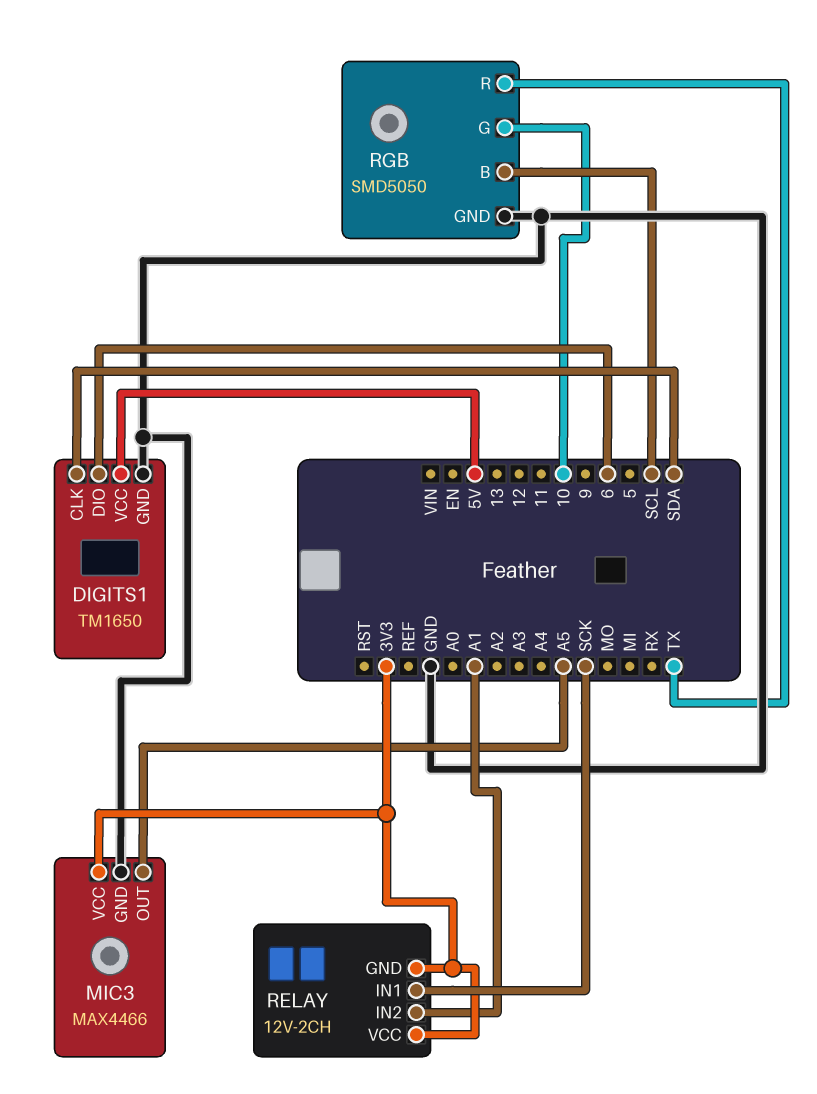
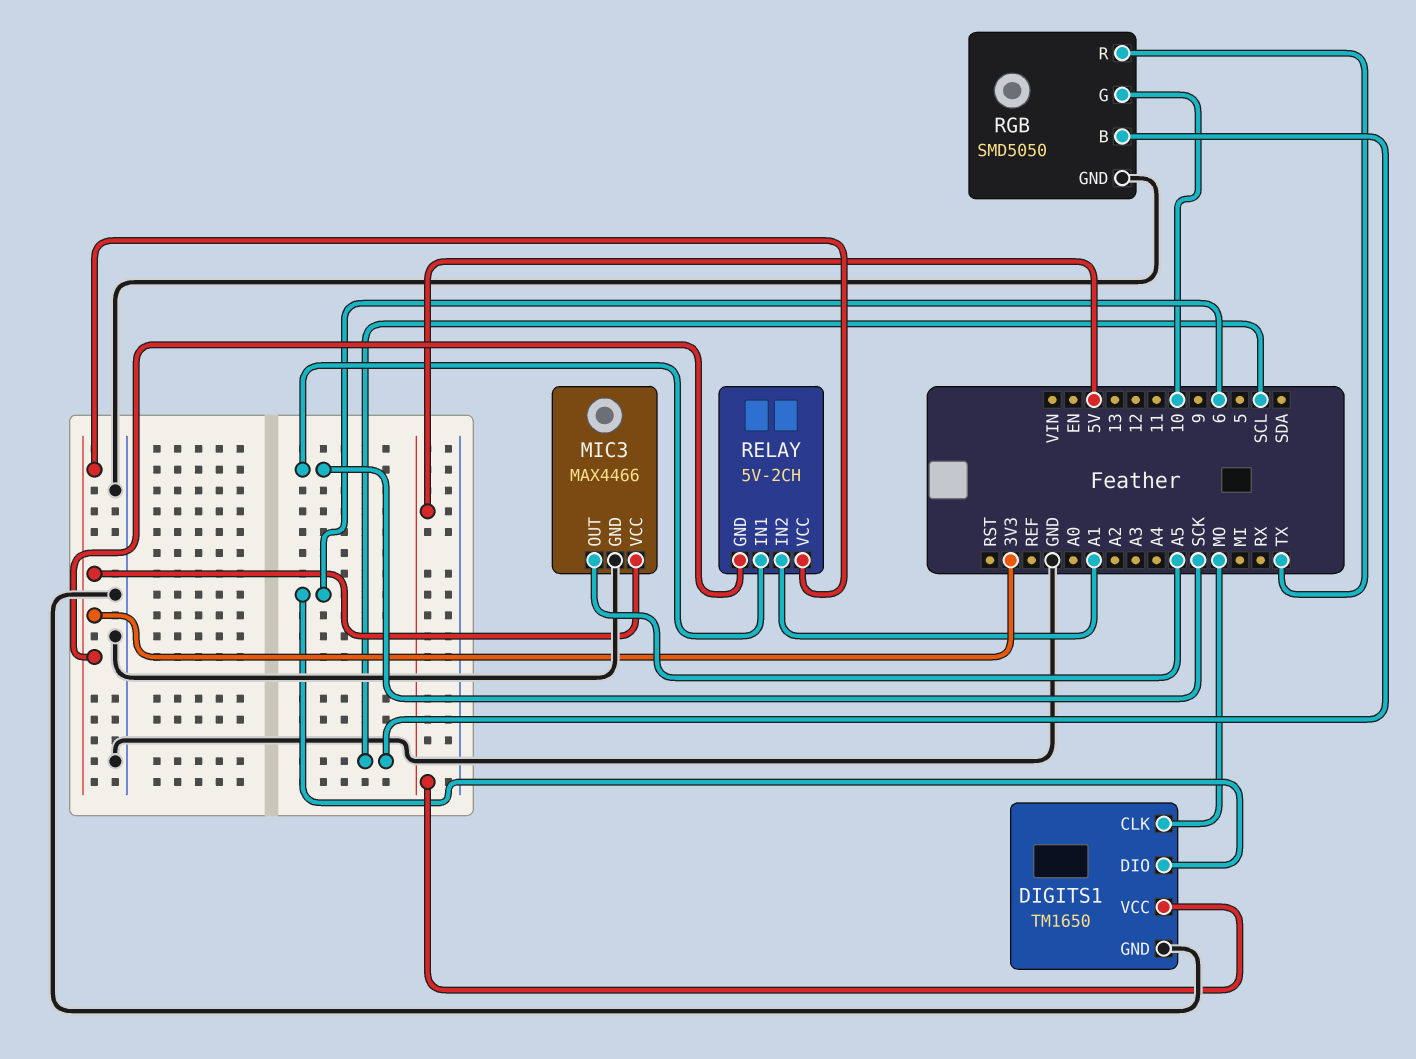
DIGITS1 pin CLK: SDA -> MO
RELAY: 12V-2CH -> 5V-2CH

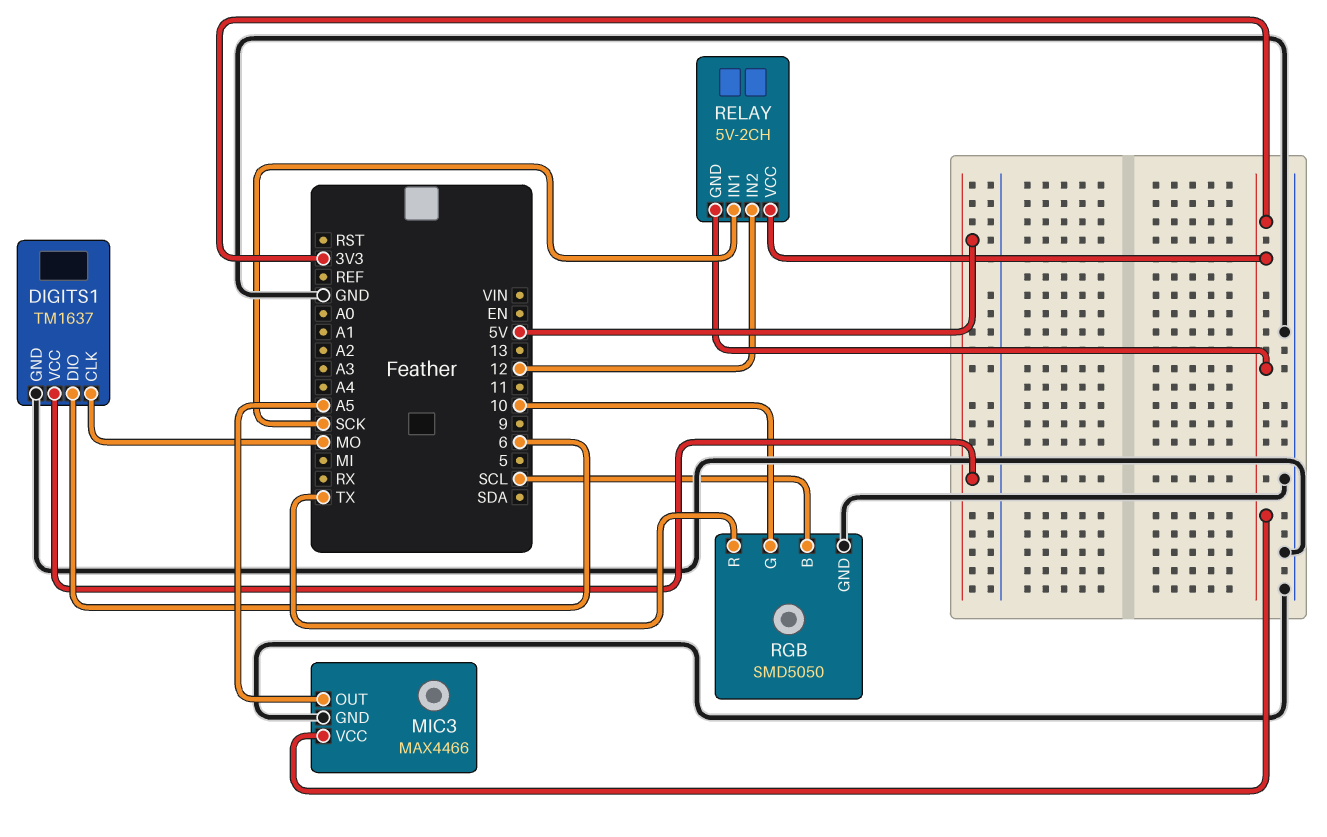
DIGITS1: TM1650 -> TM1637
RELAY pin IN2: A1 -> 12

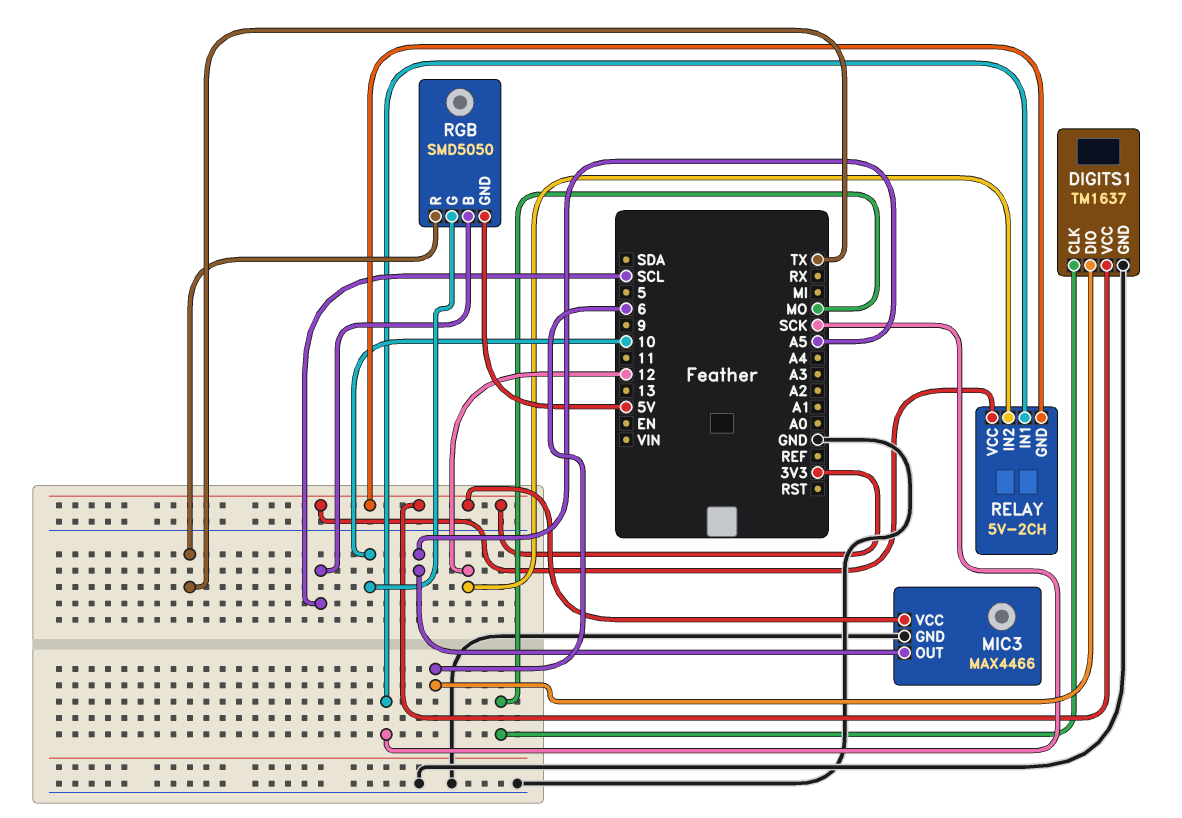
DIGITS1 pin VCC: 5V -> 3V3
RGB pin GND: GND -> 5V

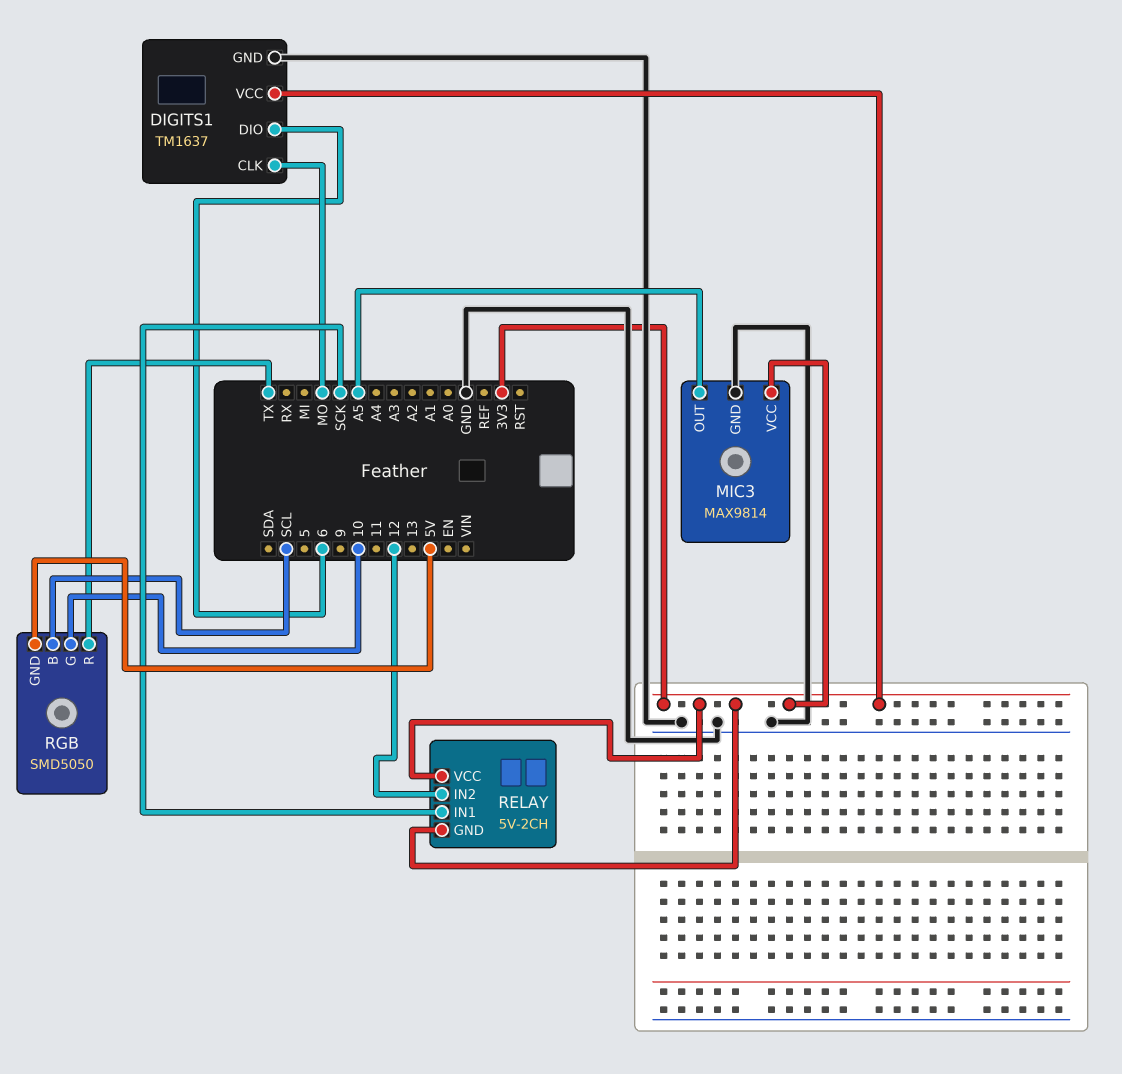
MIC3: MAX4466 -> MAX9814

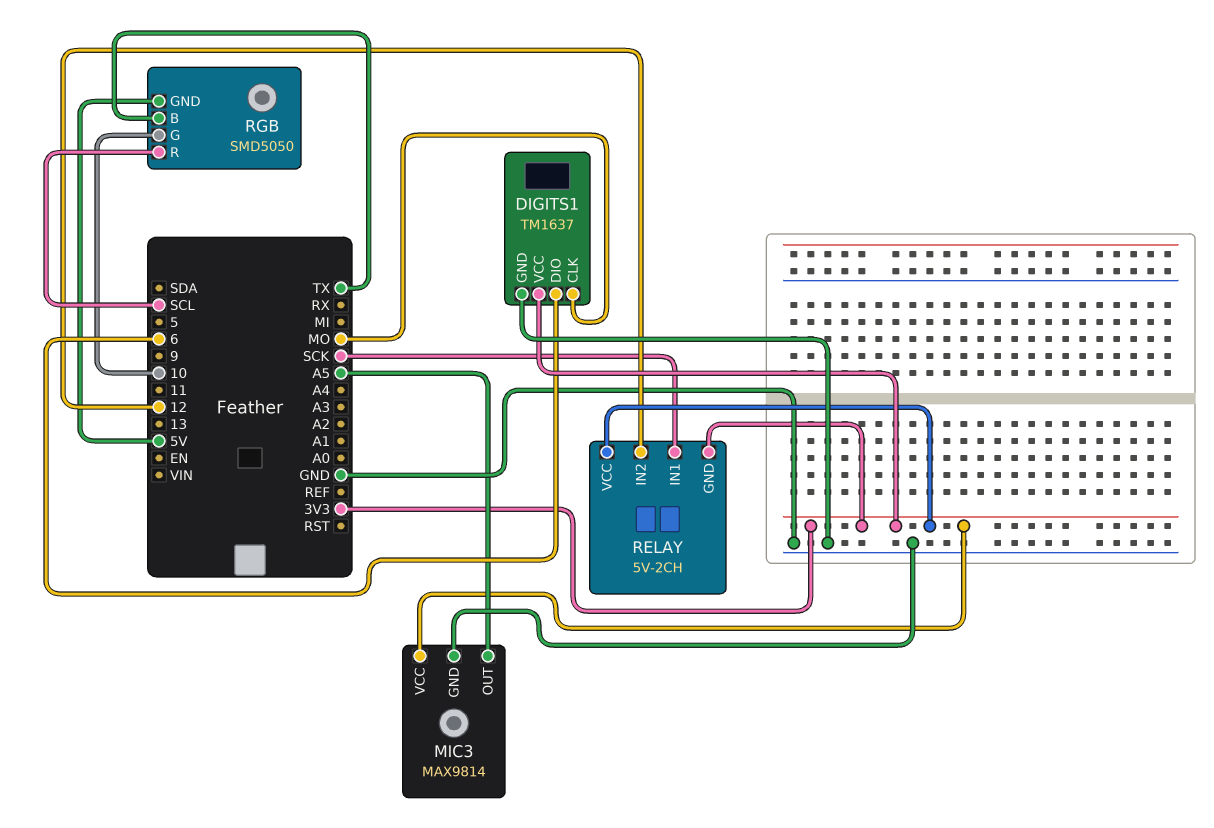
RGB pin B: SCL -> TX
RGB pin R: TX -> SCL

